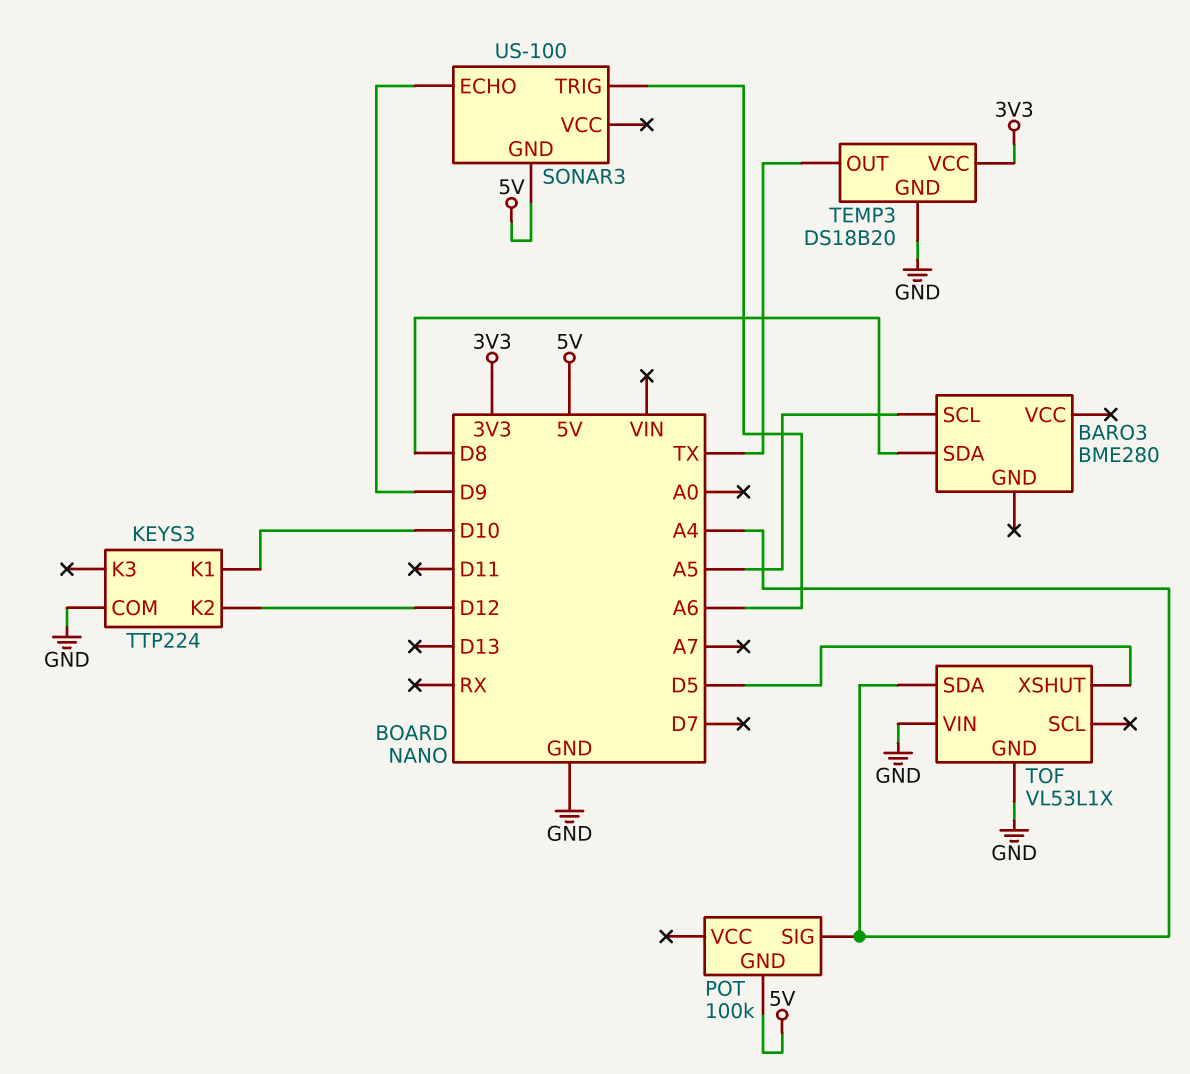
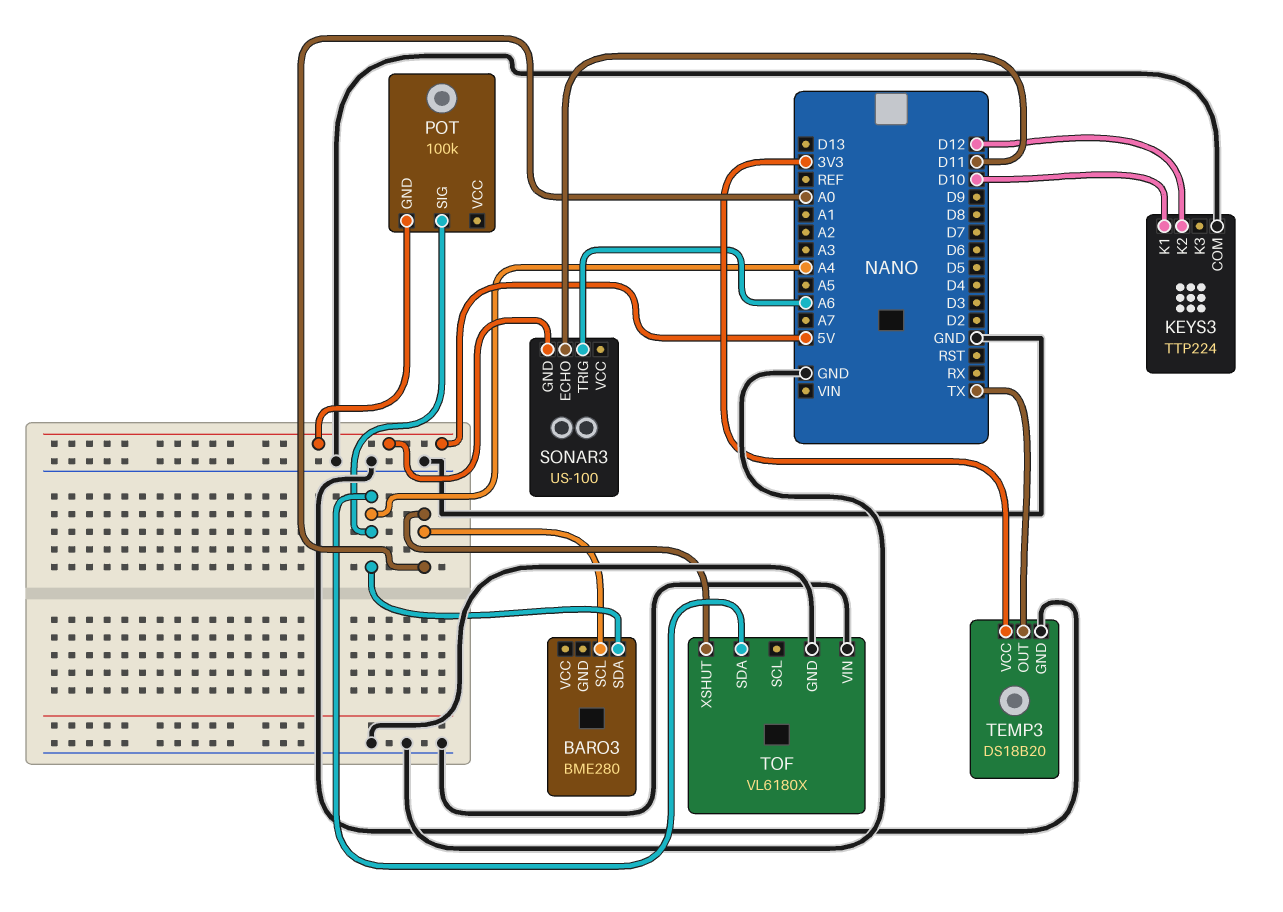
BARO3 pin SCL: A5 -> A0
BARO3 pin SDA: D8 -> A4
SONAR3 pin ECHO: D9 -> D11
TOF: VL53L1X -> VL6180X
TOF pin XSHUT: D5 -> A0

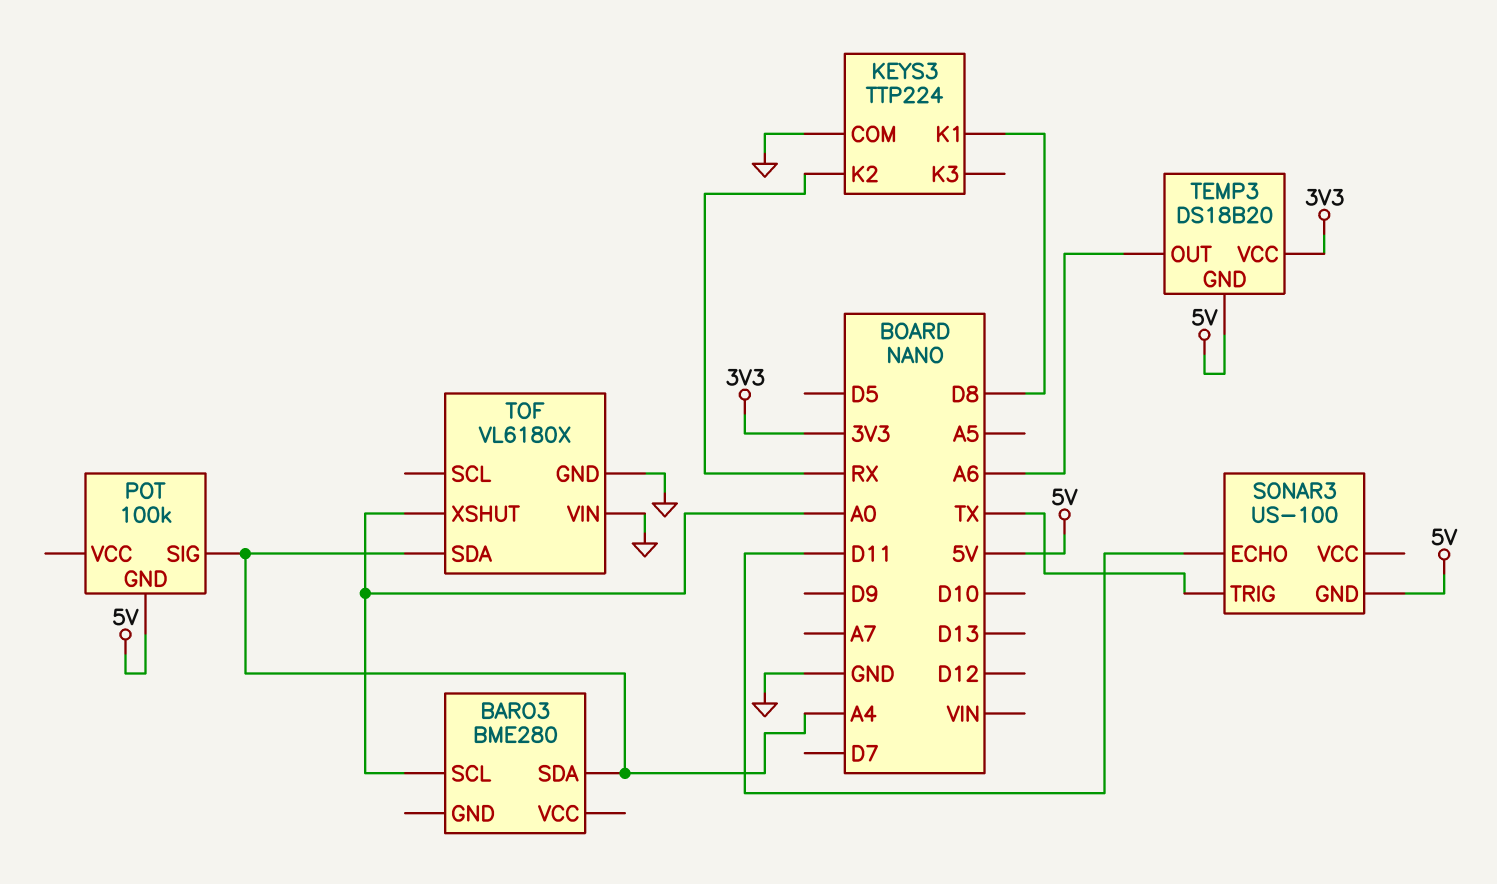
KEYS3 pin K1: D10 -> D8
KEYS3 pin K2: D12 -> RX
SONAR3 pin TRIG: A6 -> TX
TEMP3 pin GND: GND -> 5V
TEMP3 pin OUT: TX -> A6

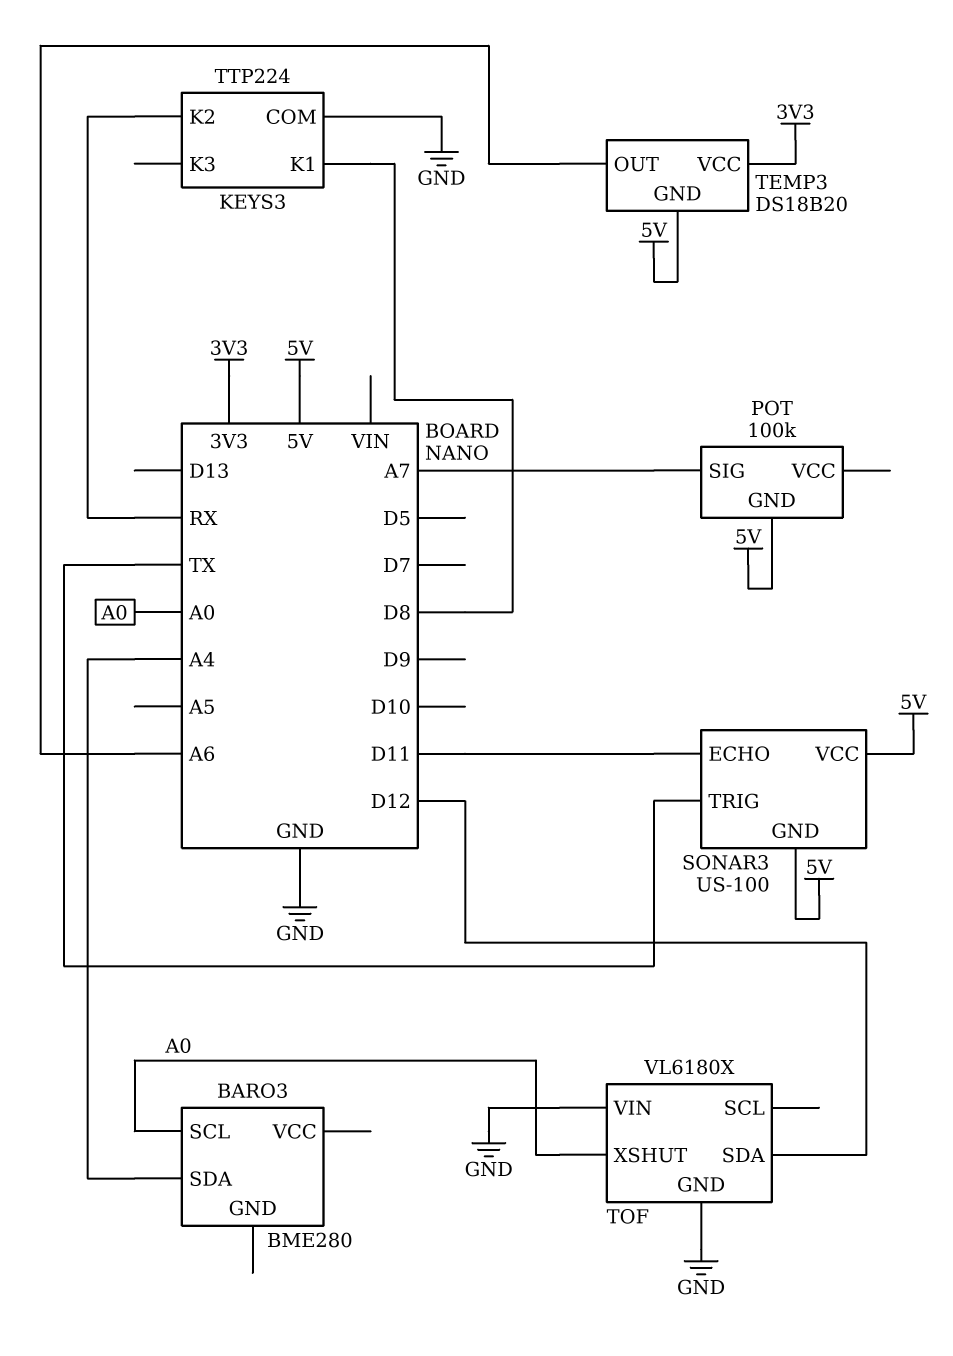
POT pin SIG: A4 -> A7
SONAR3 pin VCC: none -> 5V
TOF pin SDA: A4 -> D12

